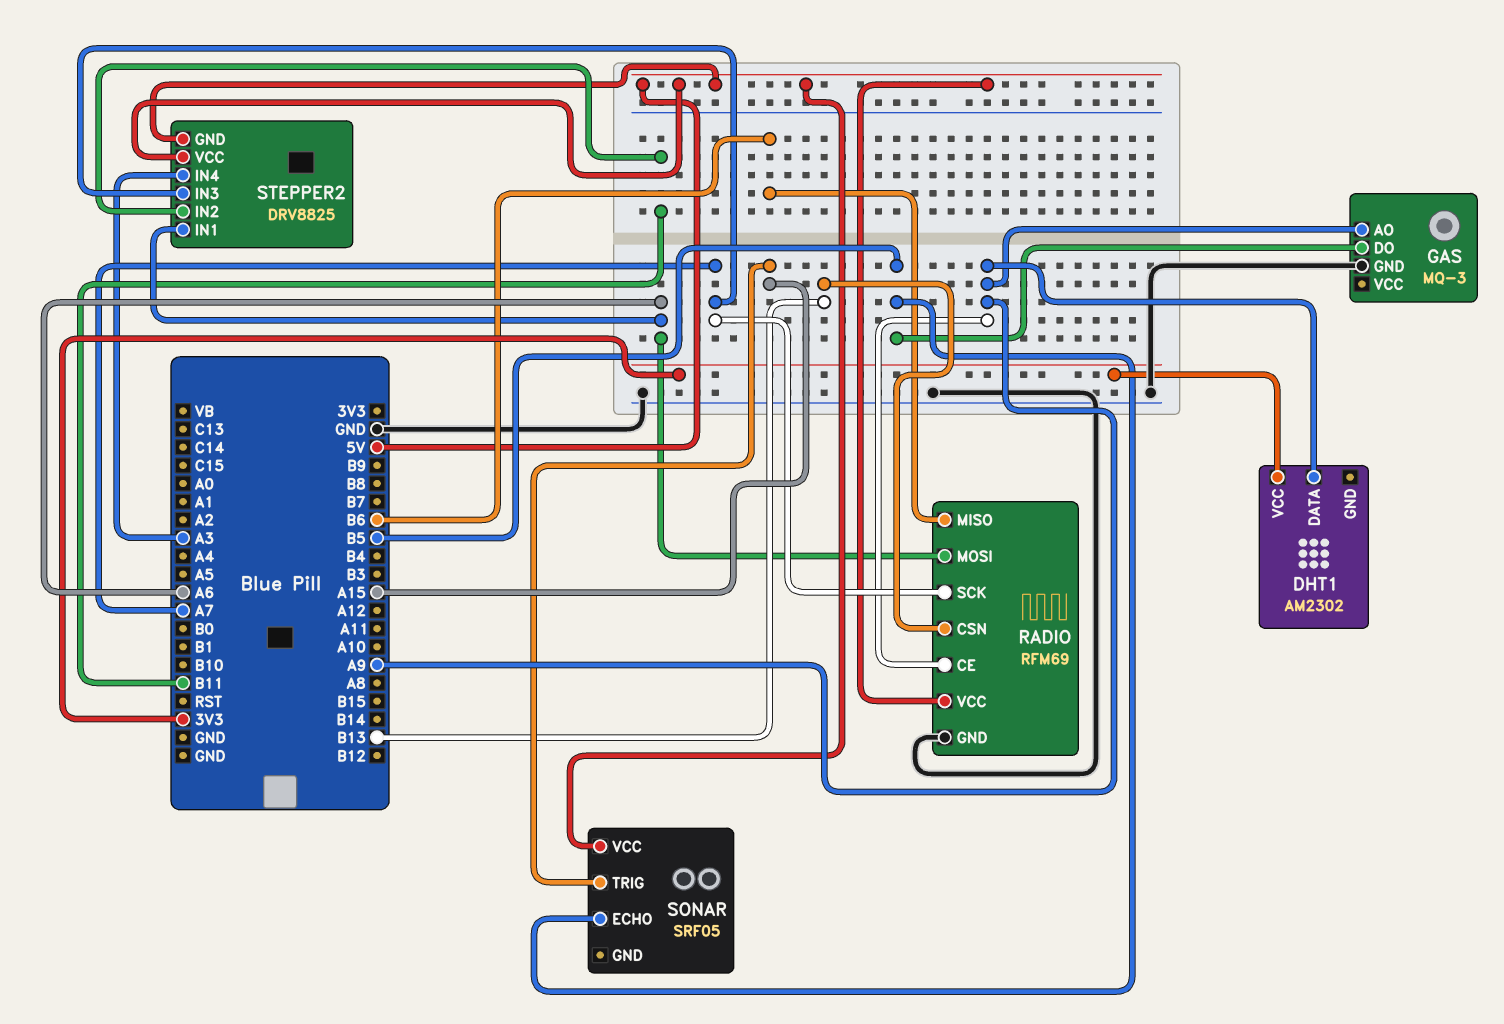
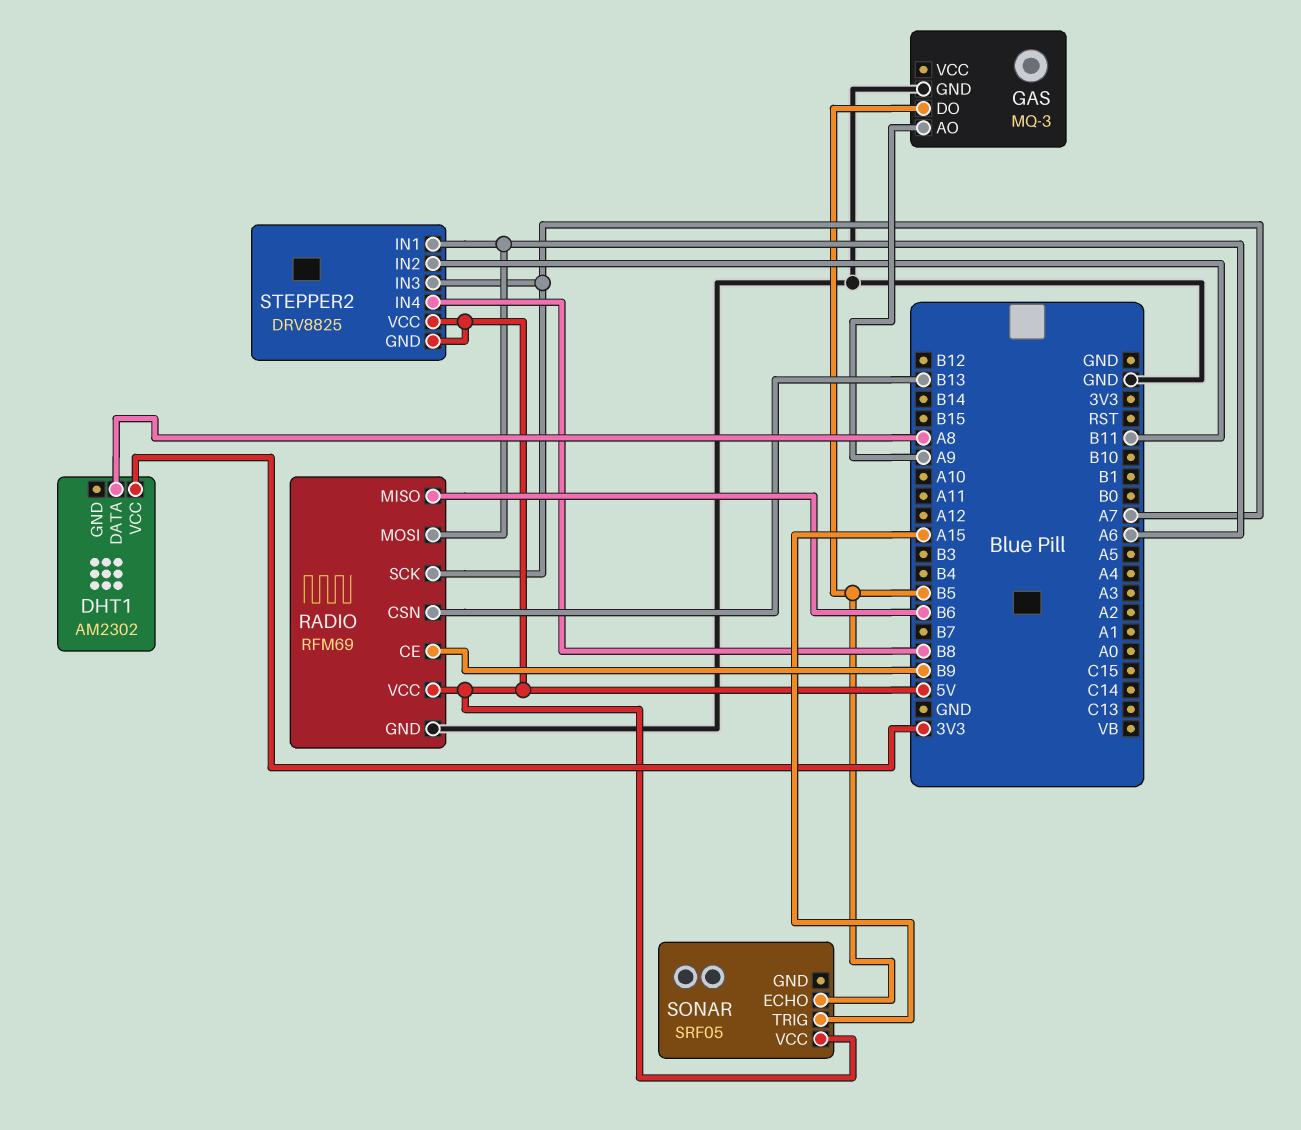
DHT1 pin DATA: A9 -> A8
RADIO pin CE: A9 -> B9
STEPPER2 pin IN4: A3 -> B8

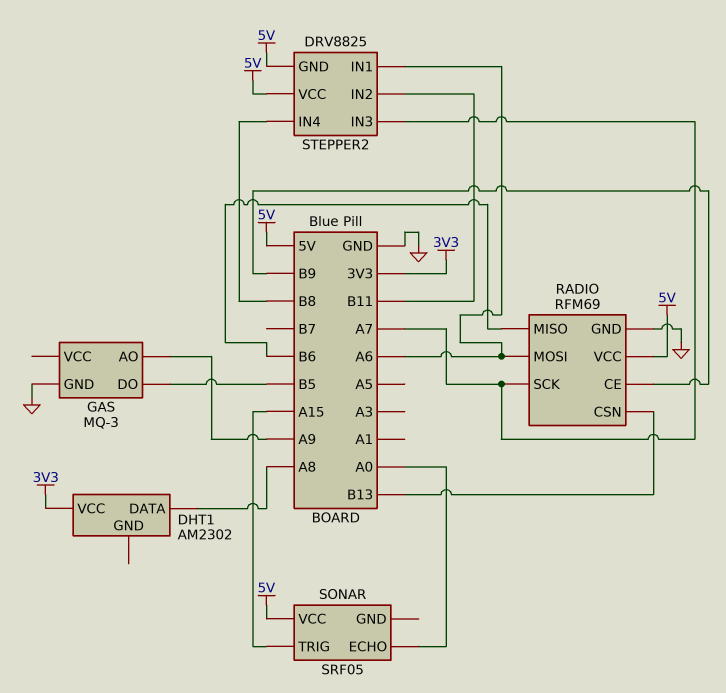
SONAR pin ECHO: B5 -> A0

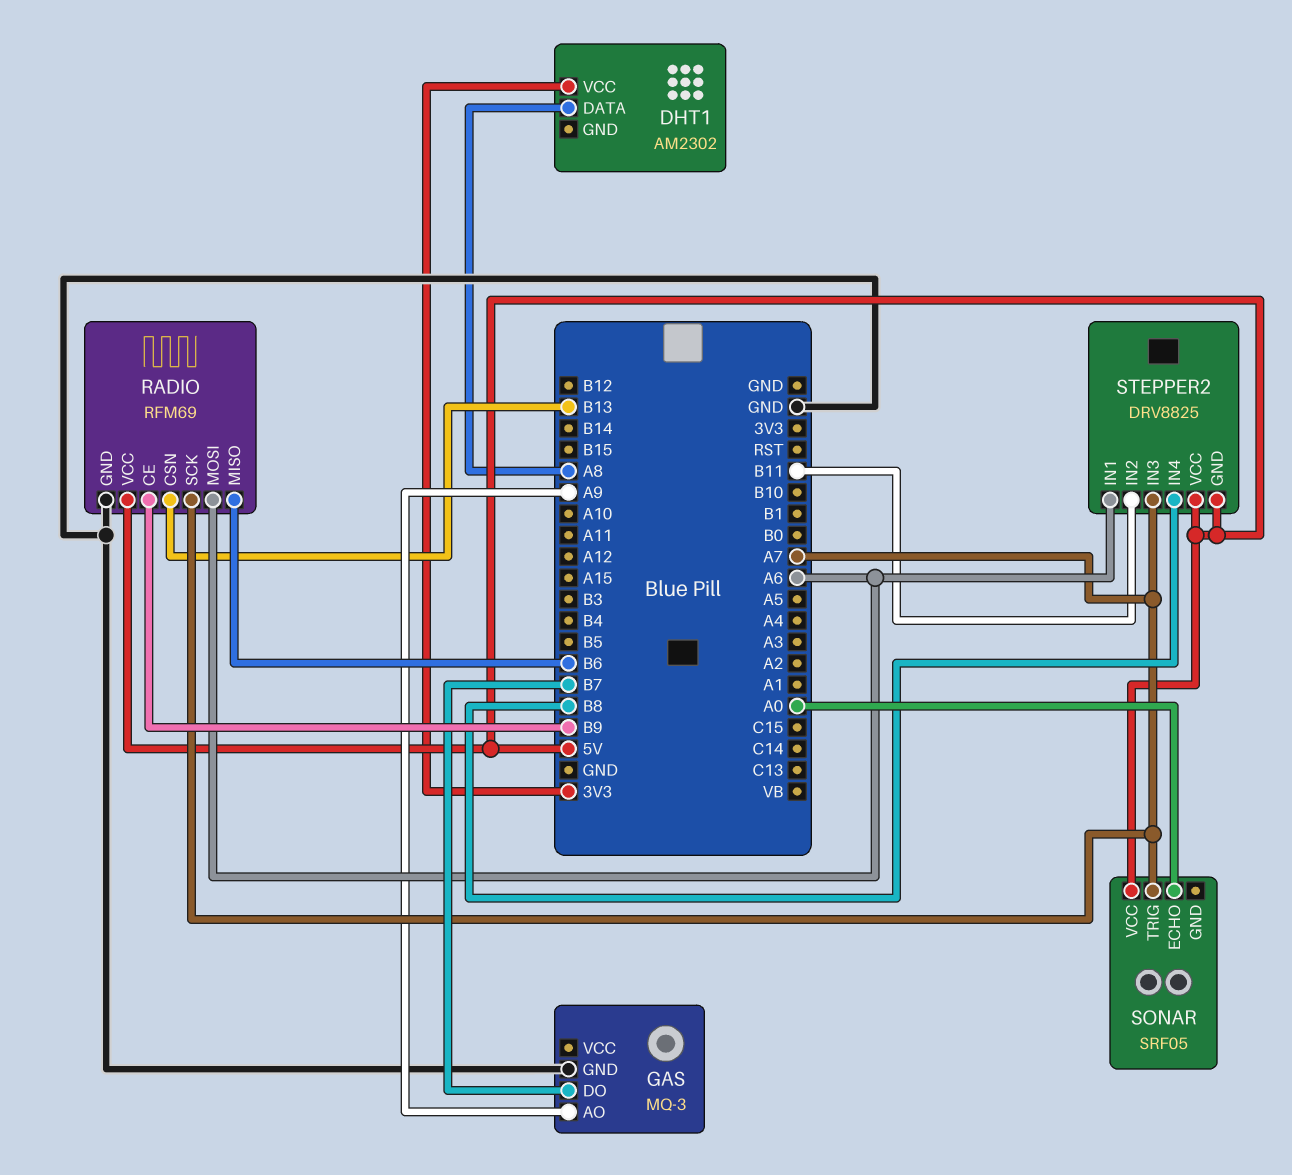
GAS pin DO: B5 -> B7
SONAR pin TRIG: A15 -> A7

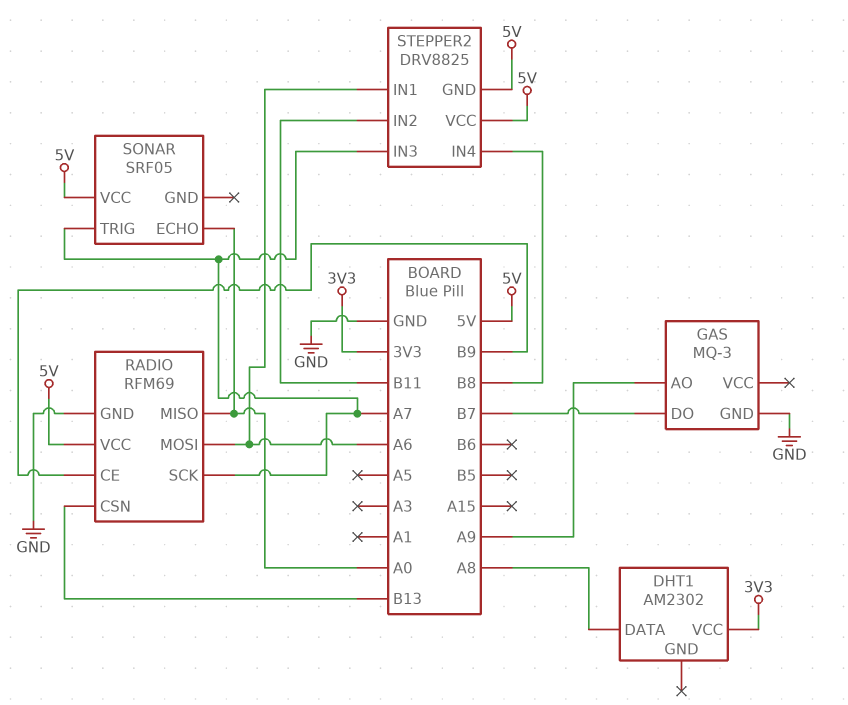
RADIO pin MISO: B6 -> A0

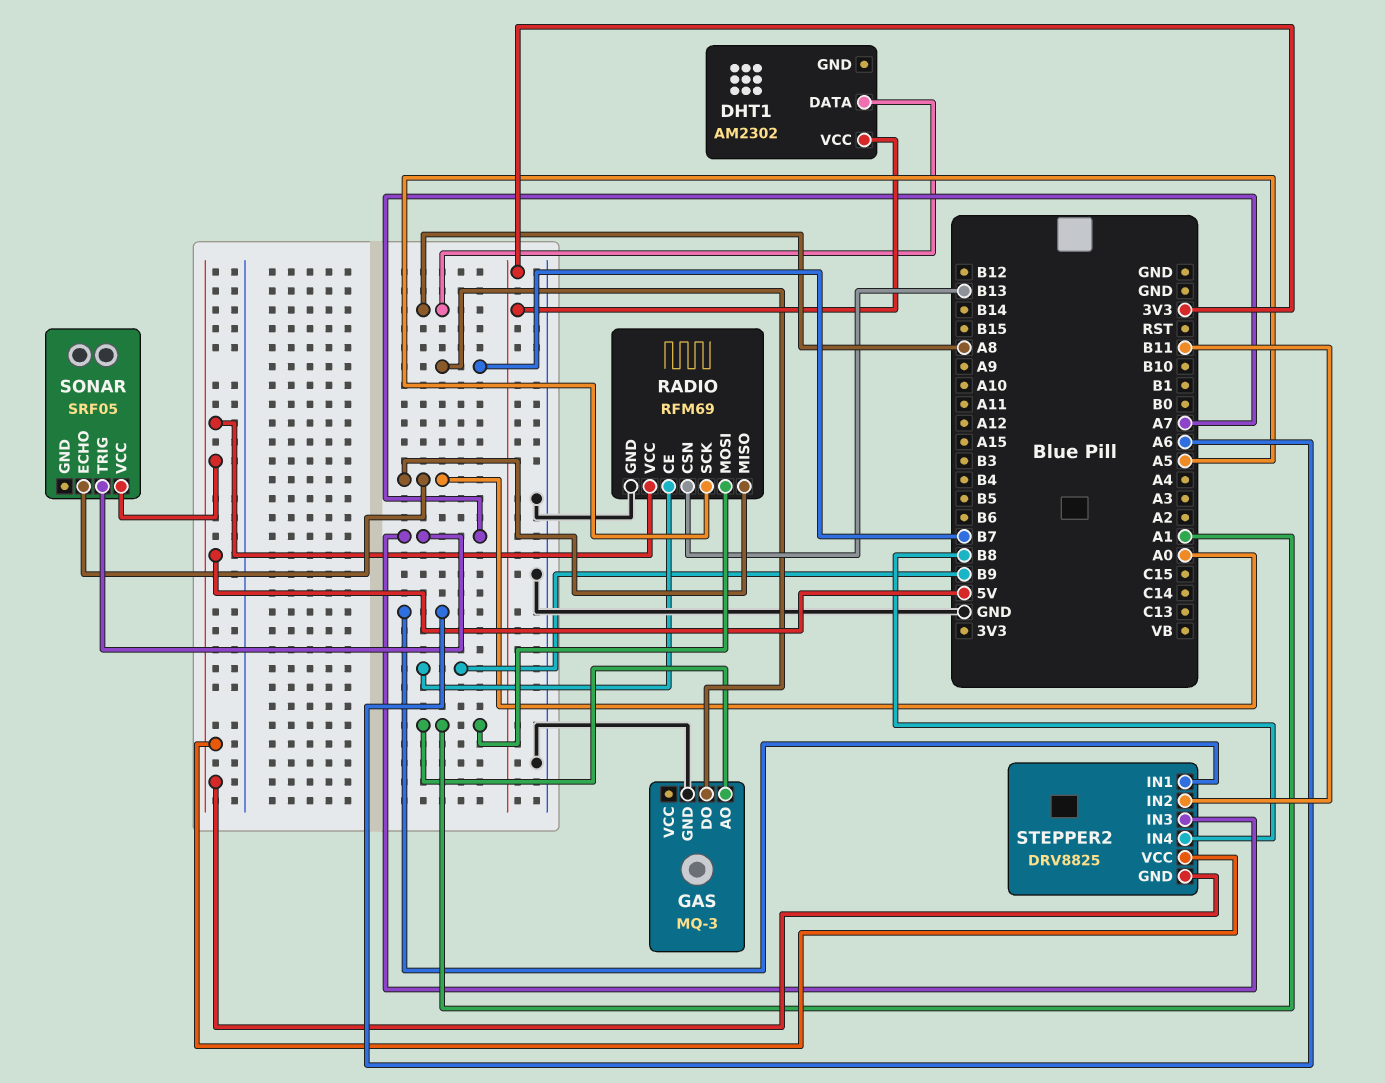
GAS pin AO: A9 -> A1
RADIO pin MOSI: A6 -> A1
RADIO pin SCK: A7 -> A5

